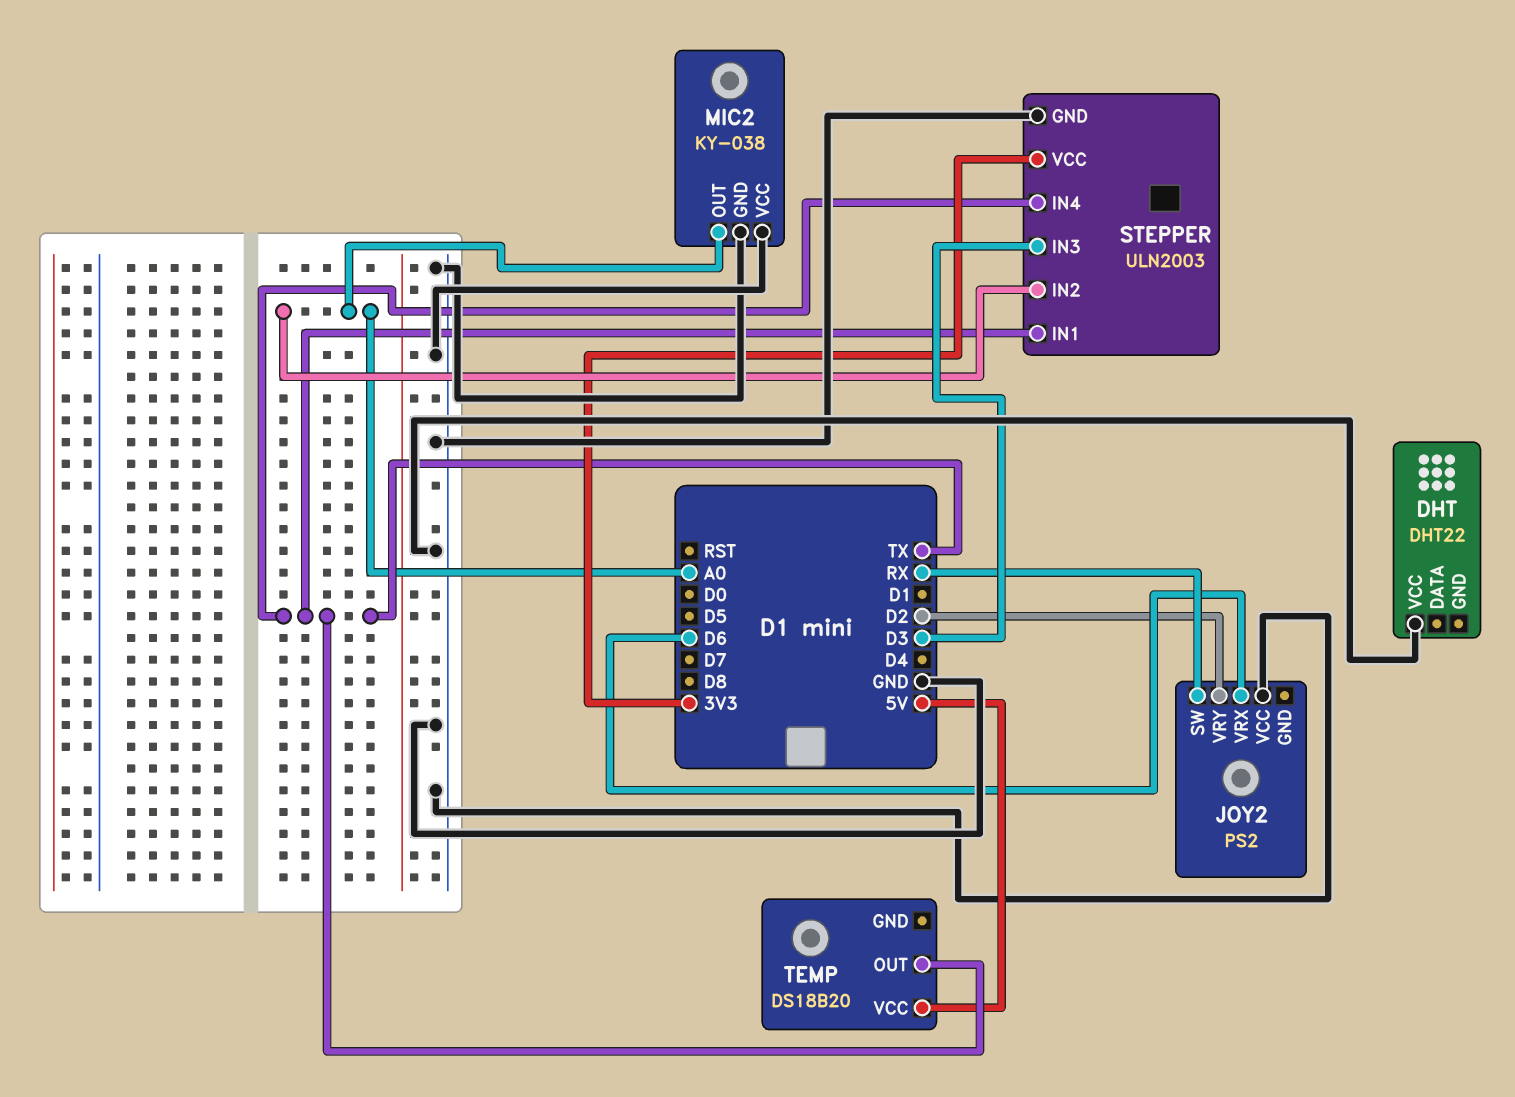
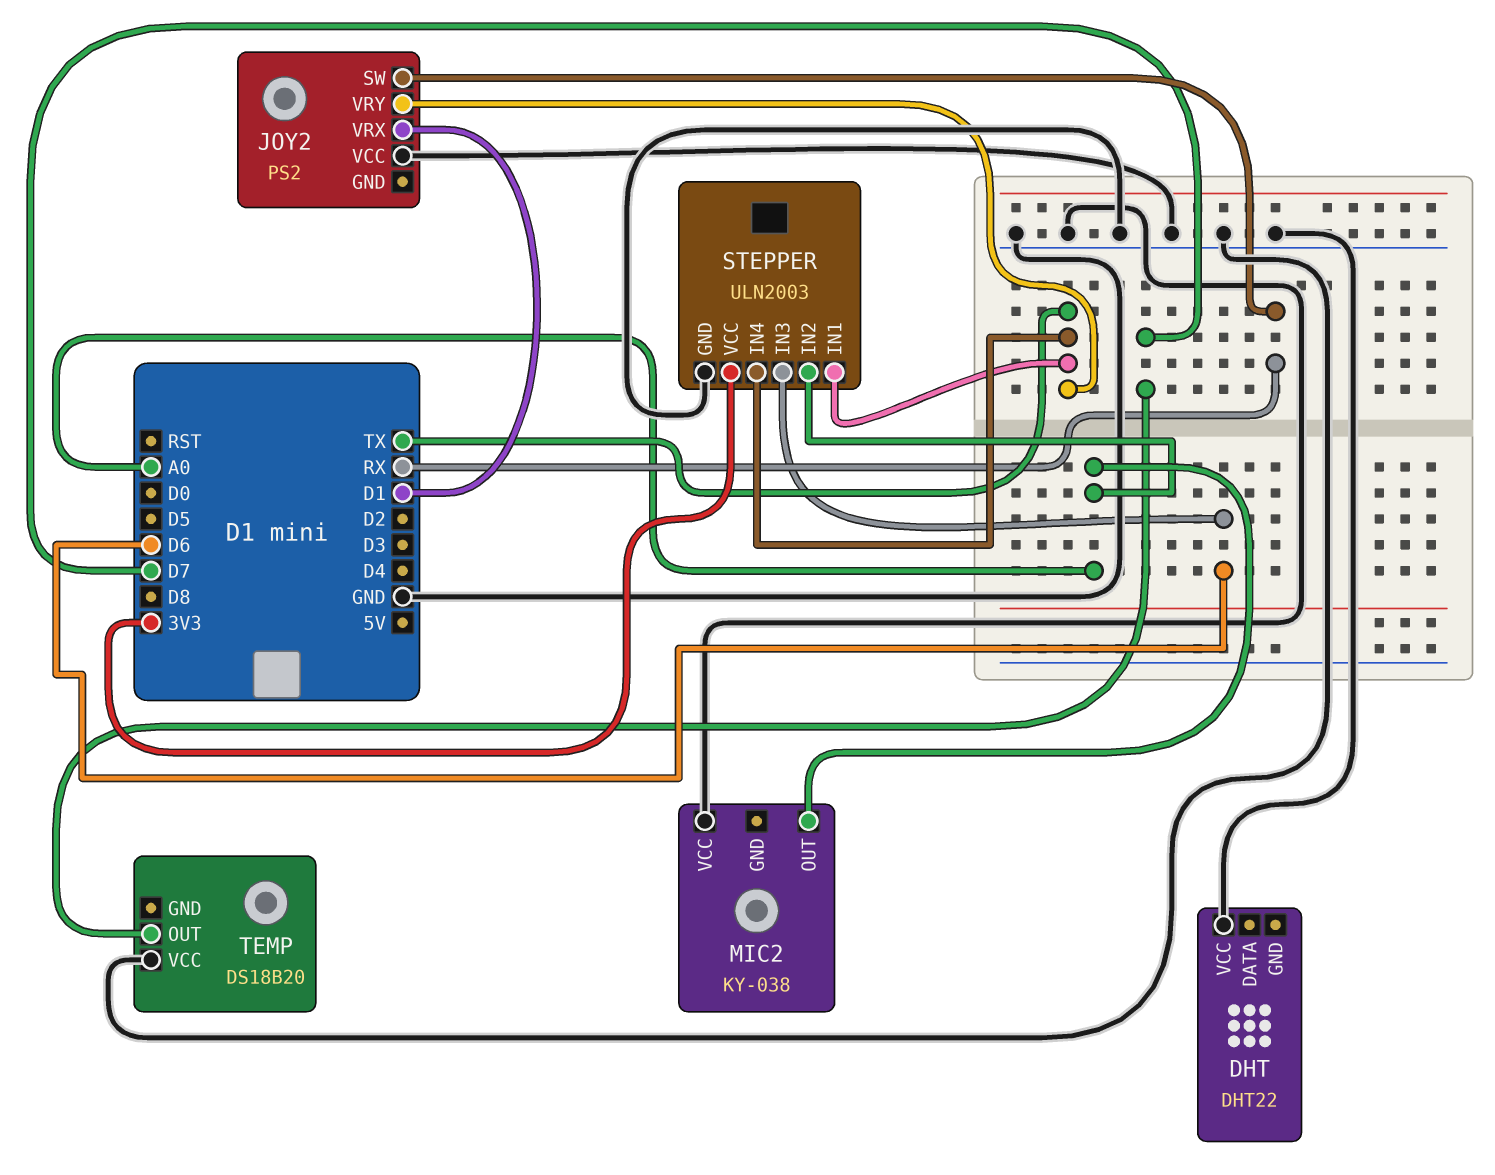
JOY2 pin VRX: D6 -> D1
JOY2 pin VRY: D2 -> TX
MIC2 pin GND: GND -> none
STEPPER pin IN3: D3 -> D6
TEMP pin OUT: TX -> D7
TEMP pin VCC: 5V -> GND

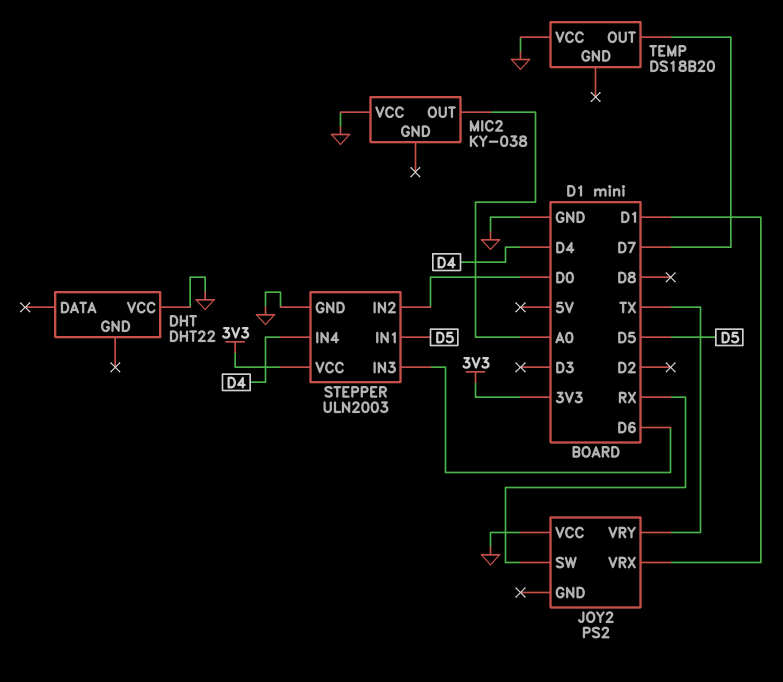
STEPPER pin IN1: TX -> D5
STEPPER pin IN2: A0 -> D0
STEPPER pin IN4: TX -> D4

